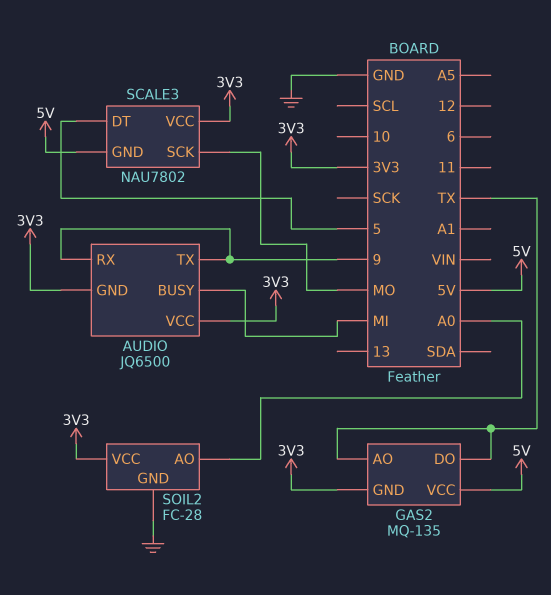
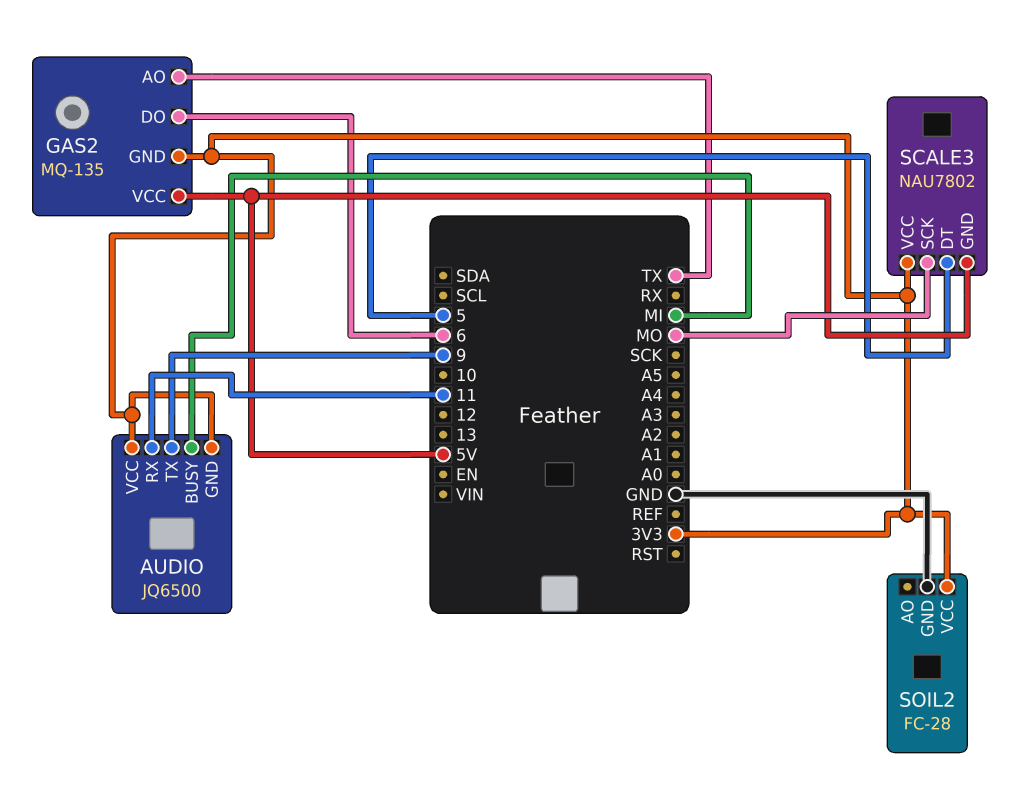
AUDIO pin RX: 9 -> 11
GAS2 pin DO: TX -> 6
SOIL2 pin AO: A0 -> none

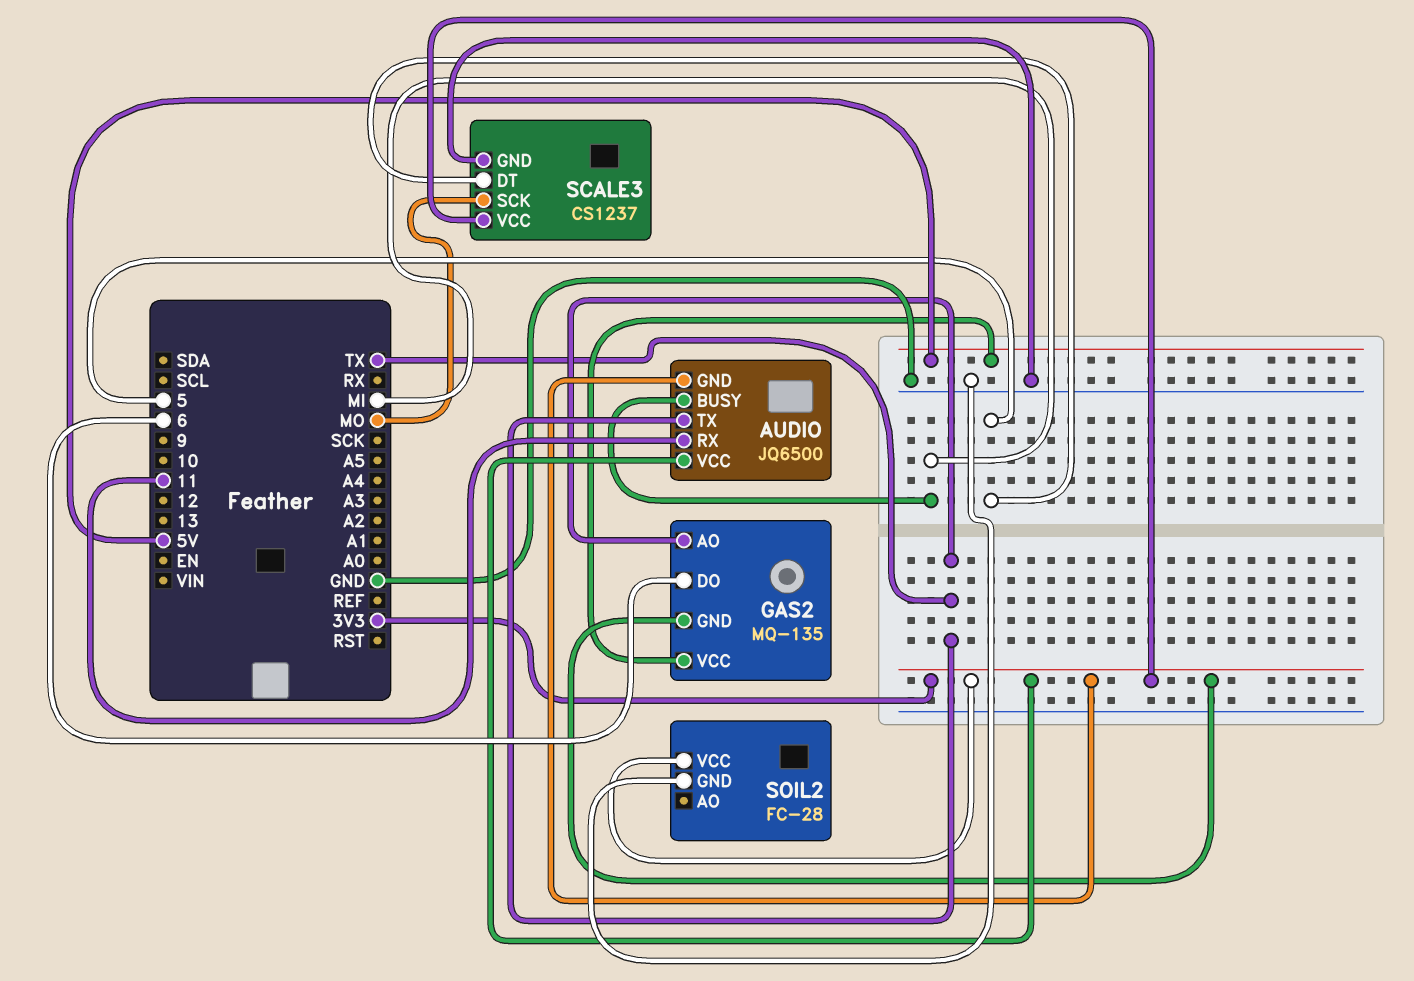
AUDIO pin TX: 9 -> TX
SCALE3: NAU7802 -> CS1237
SCALE3 pin GND: 5V -> GND

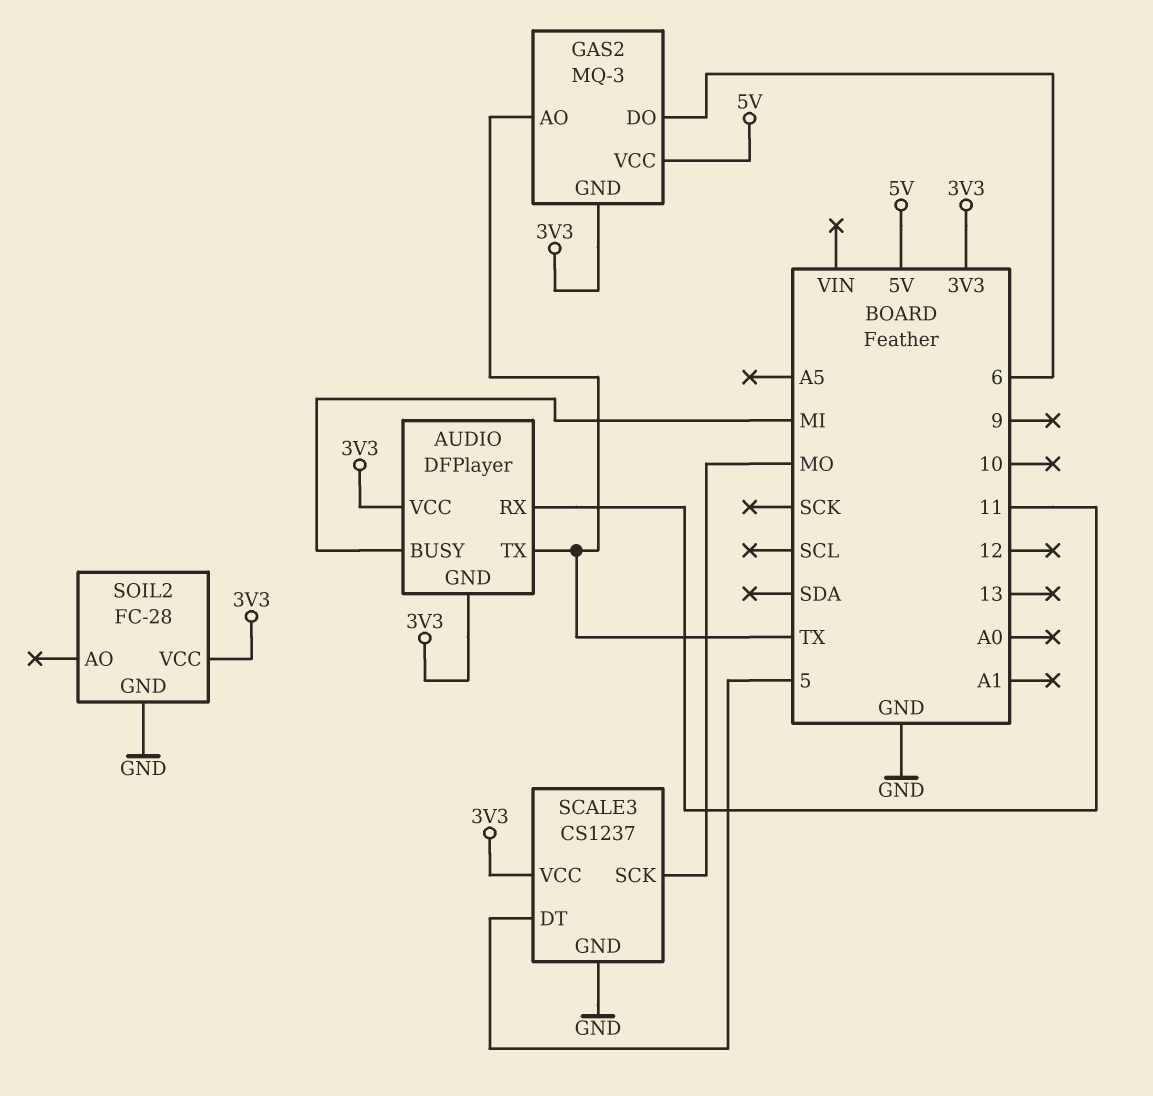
AUDIO: JQ6500 -> DFPlayer
GAS2: MQ-135 -> MQ-3

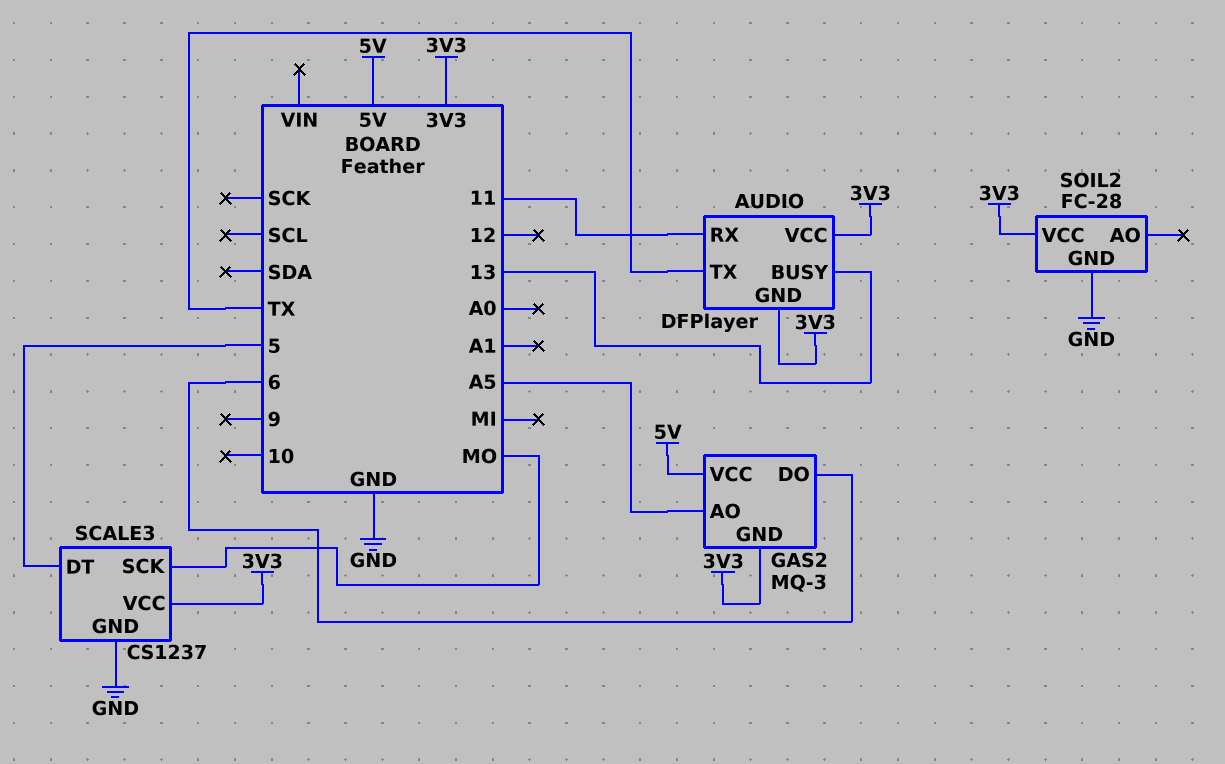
AUDIO pin BUSY: MI -> 13
GAS2 pin AO: TX -> A5

